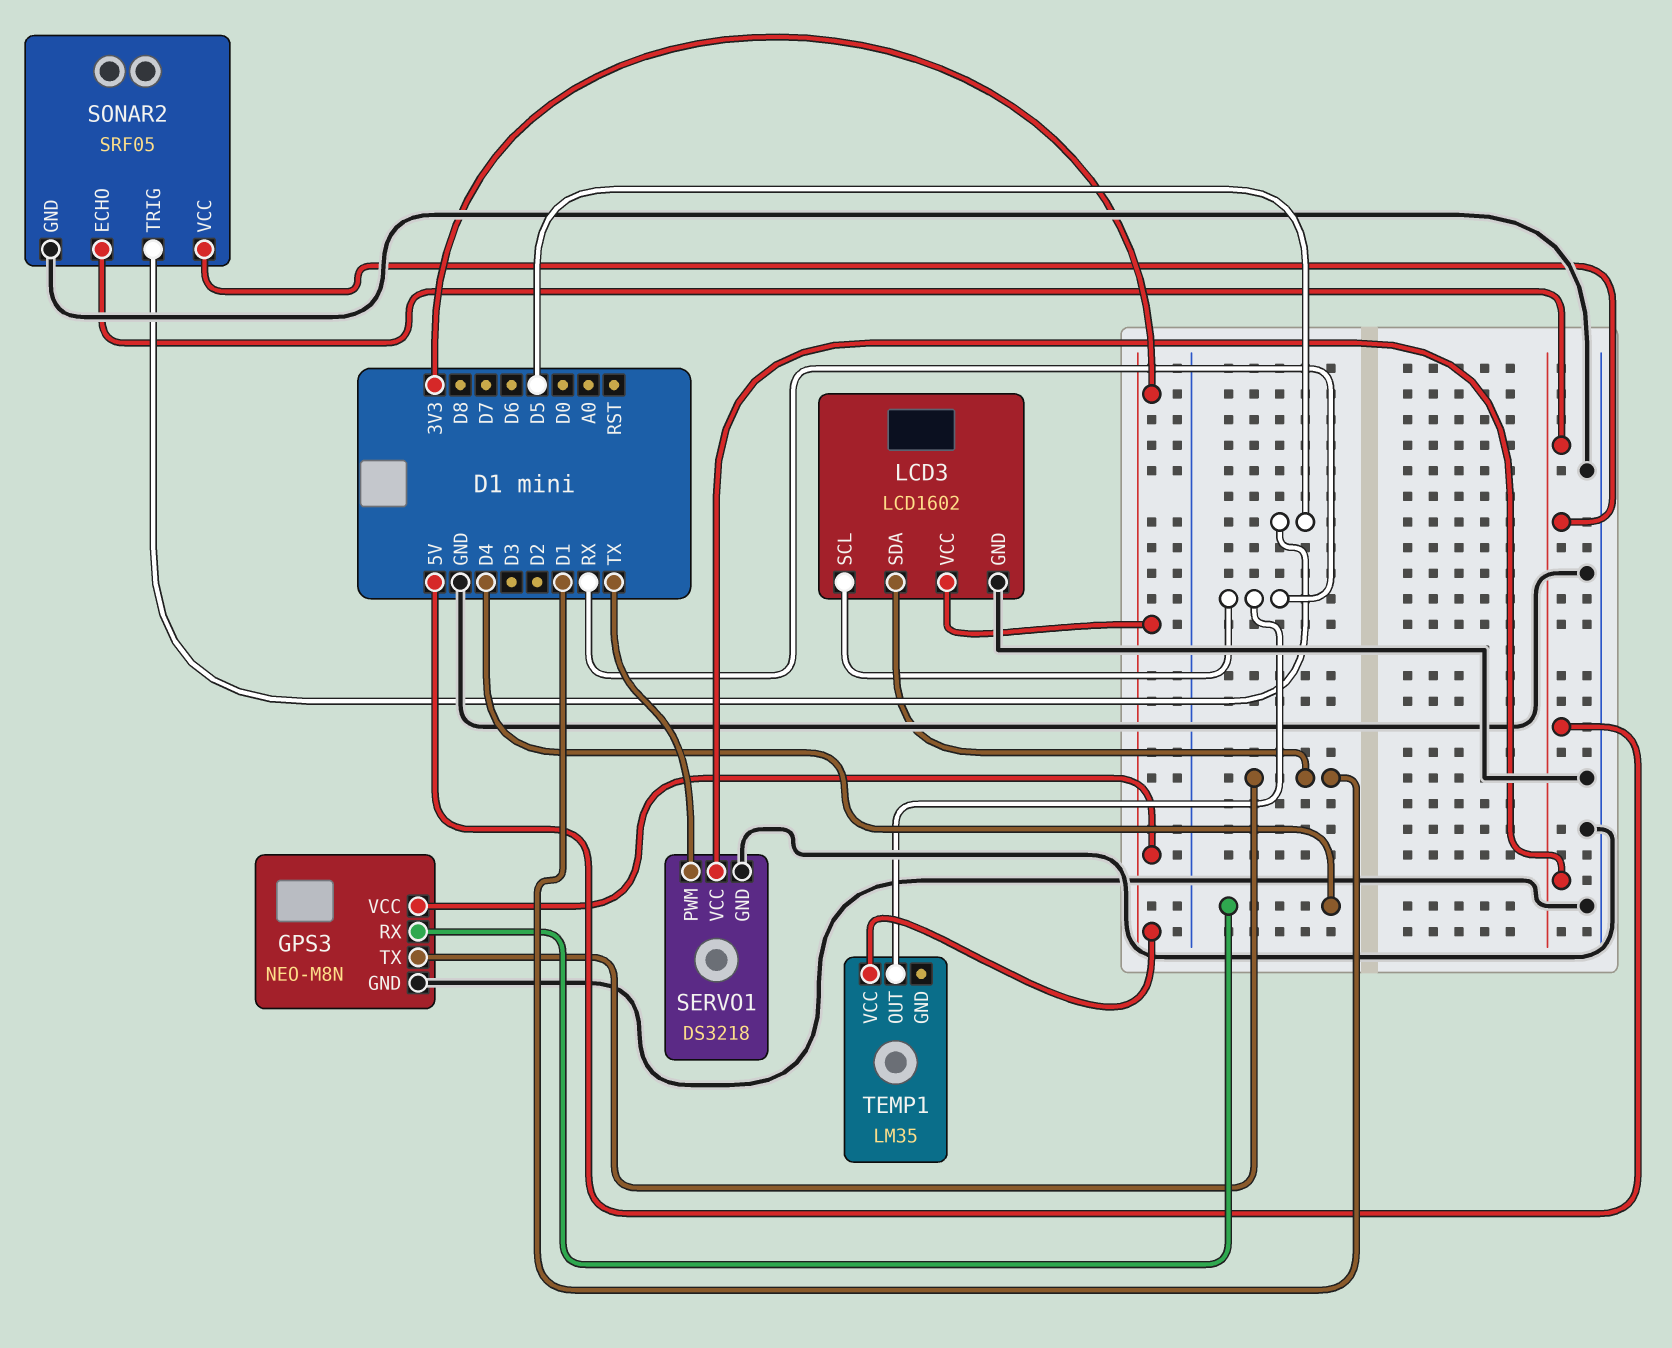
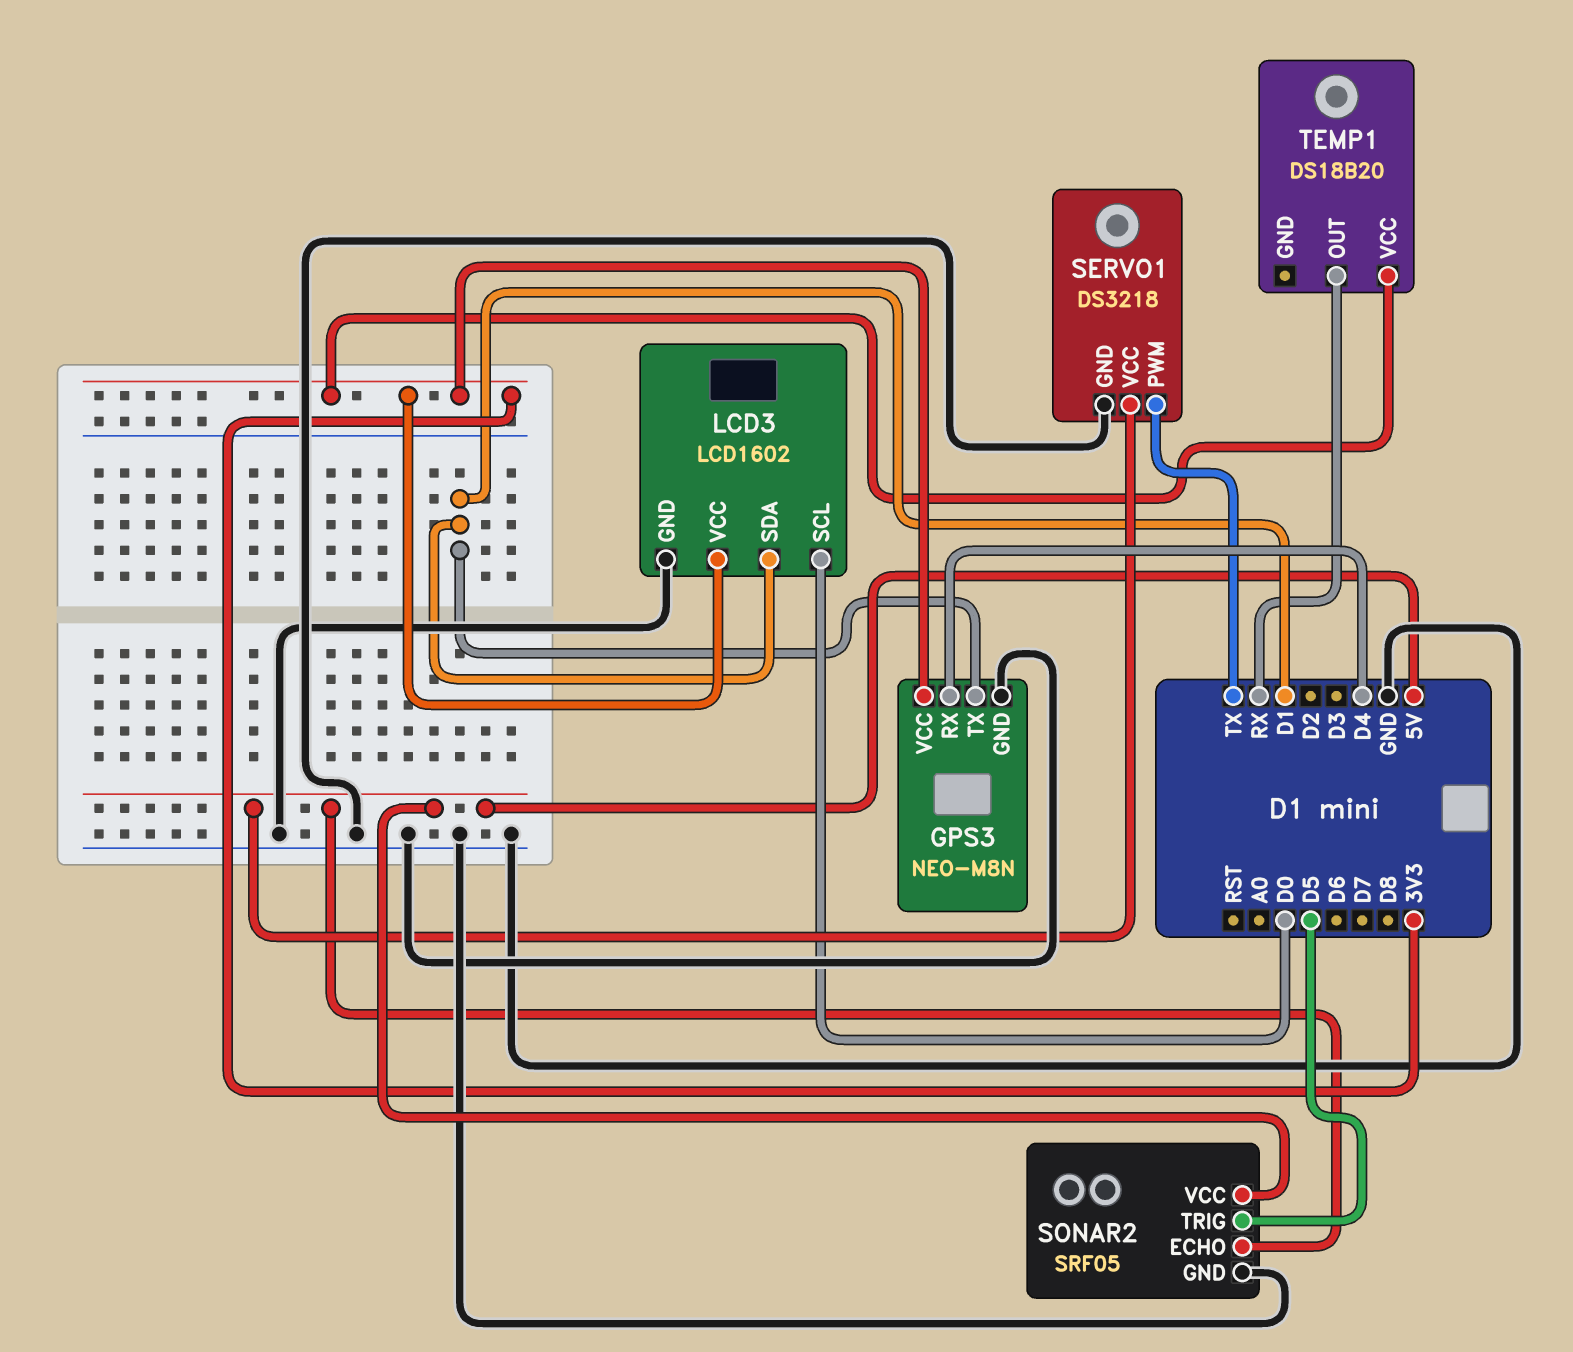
LCD3 pin SCL: RX -> D0
TEMP1: LM35 -> DS18B20

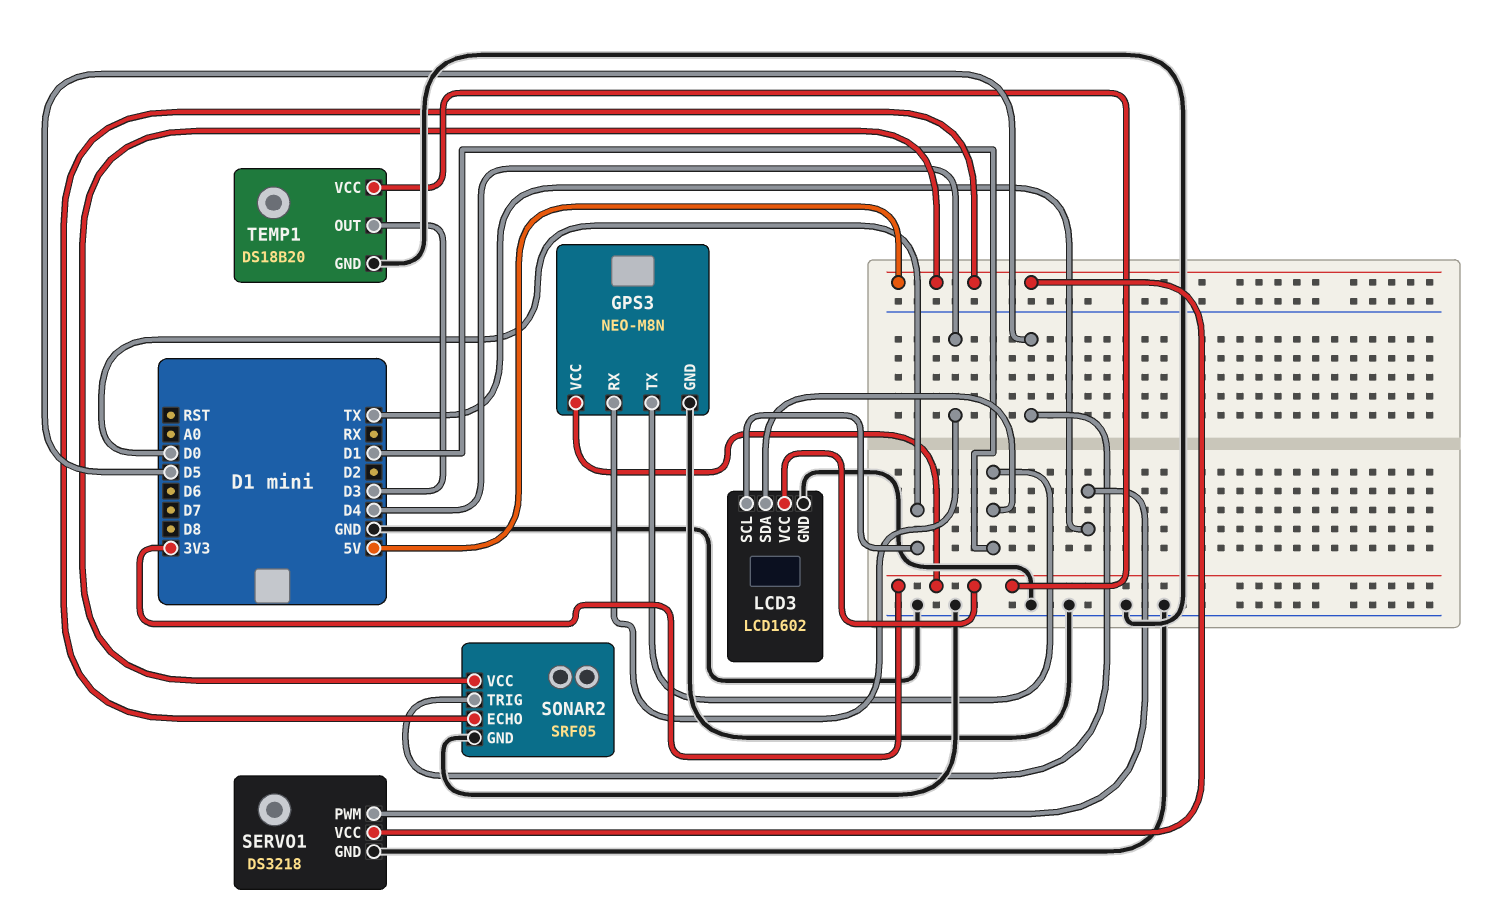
TEMP1 pin GND: none -> GND
TEMP1 pin OUT: RX -> D3

